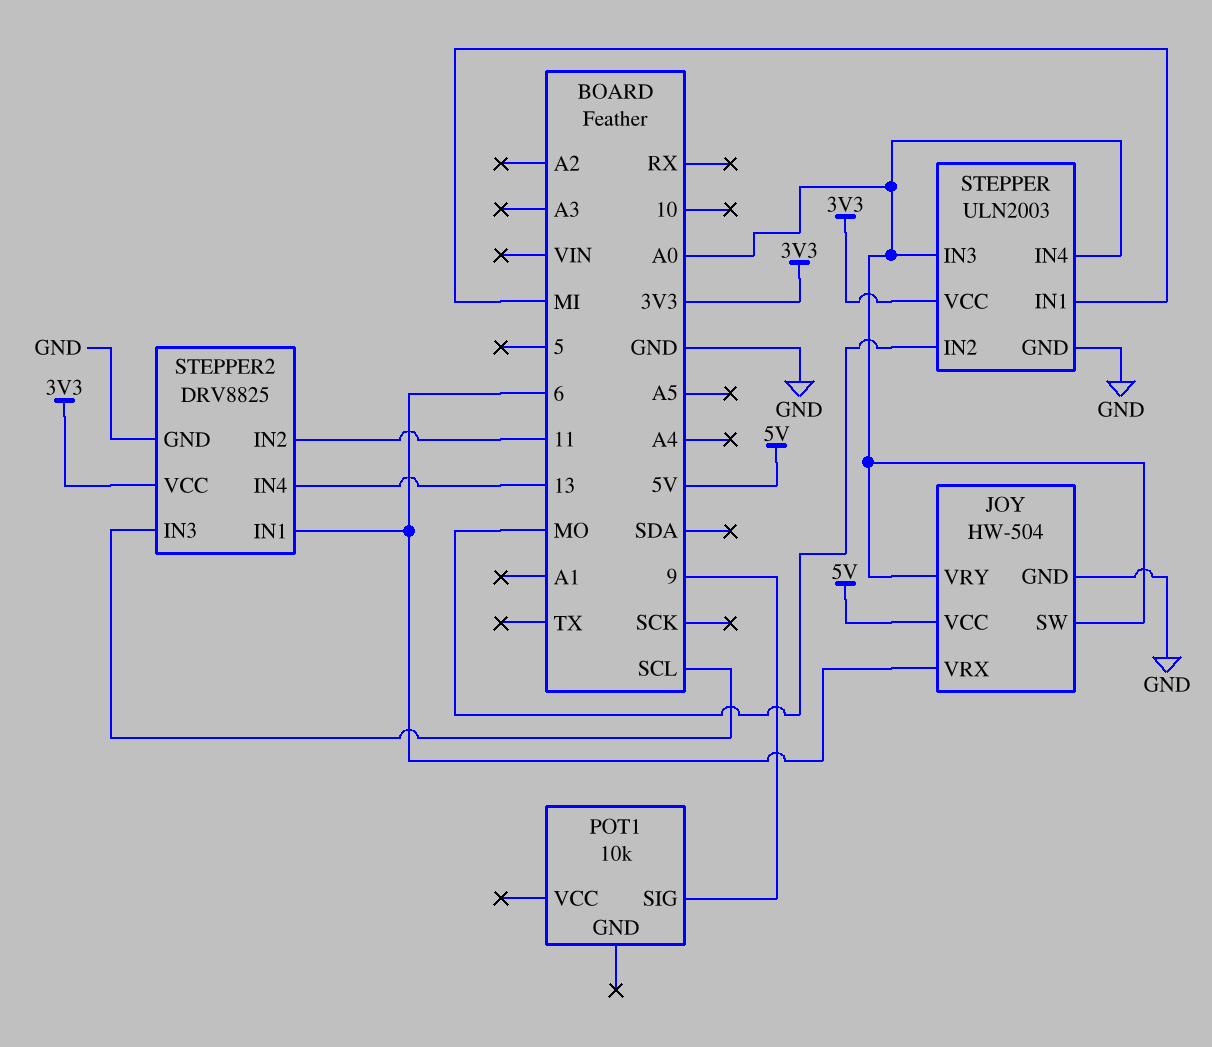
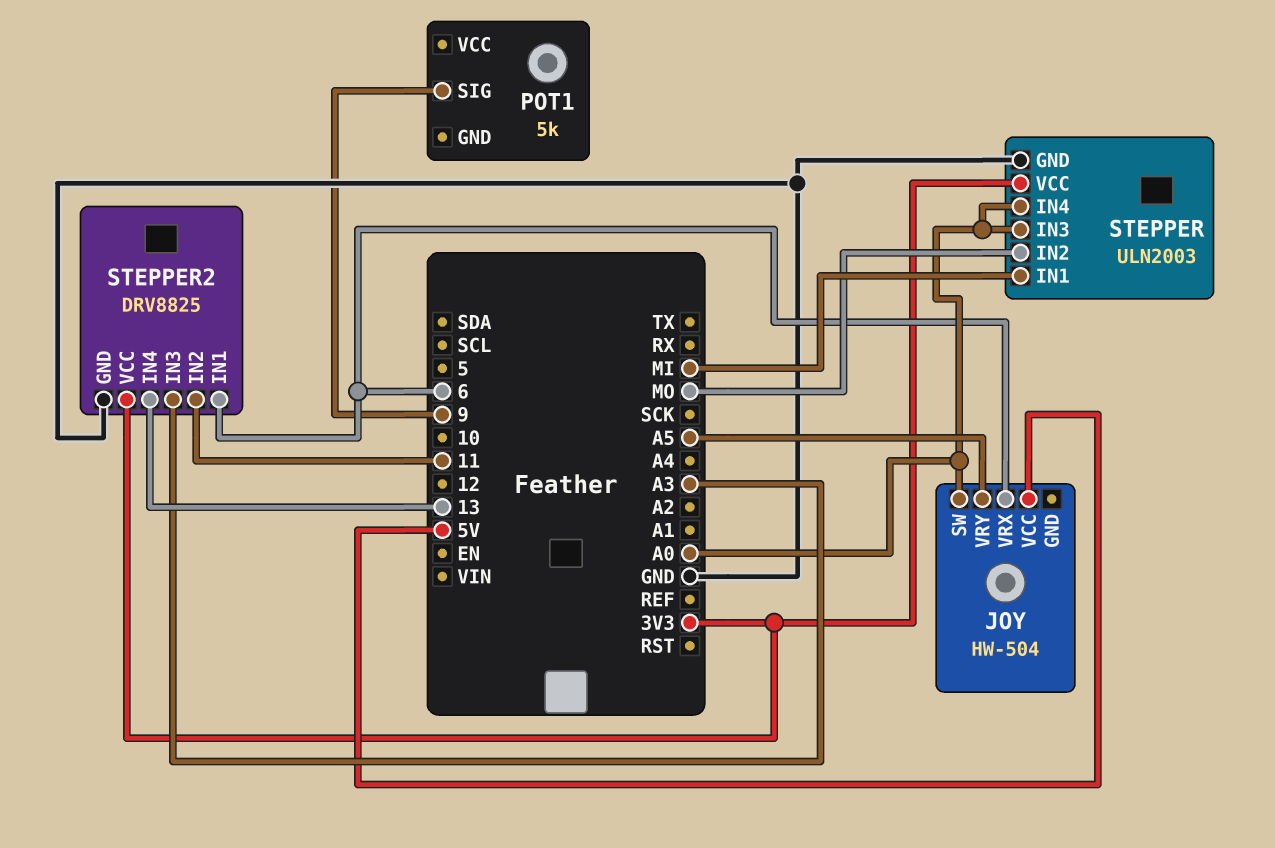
JOY pin GND: GND -> none
JOY pin VRY: A0 -> A5
POT1: 10k -> 5k
STEPPER2 pin IN3: SCL -> A3

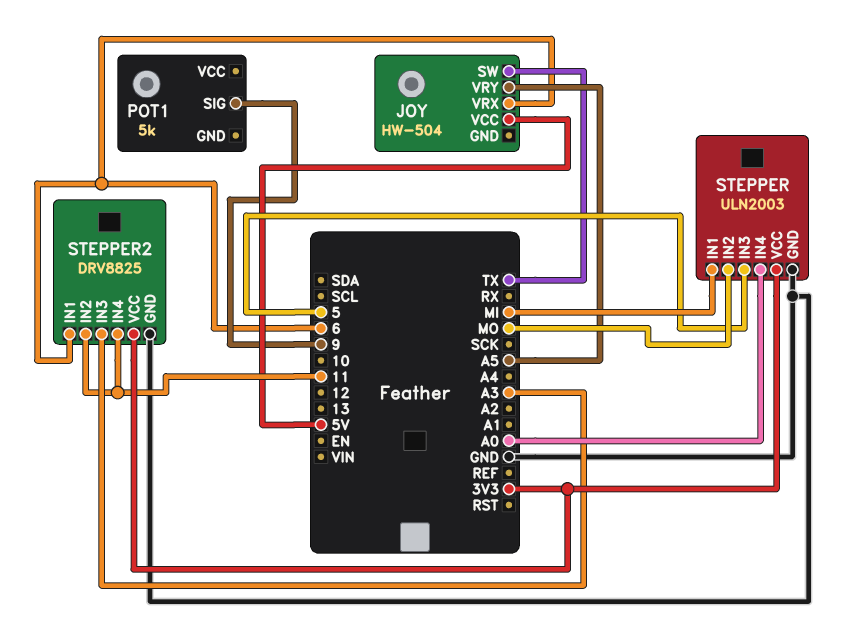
JOY pin SW: A0 -> TX
STEPPER pin IN3: A0 -> 5
STEPPER2 pin IN4: 13 -> 11

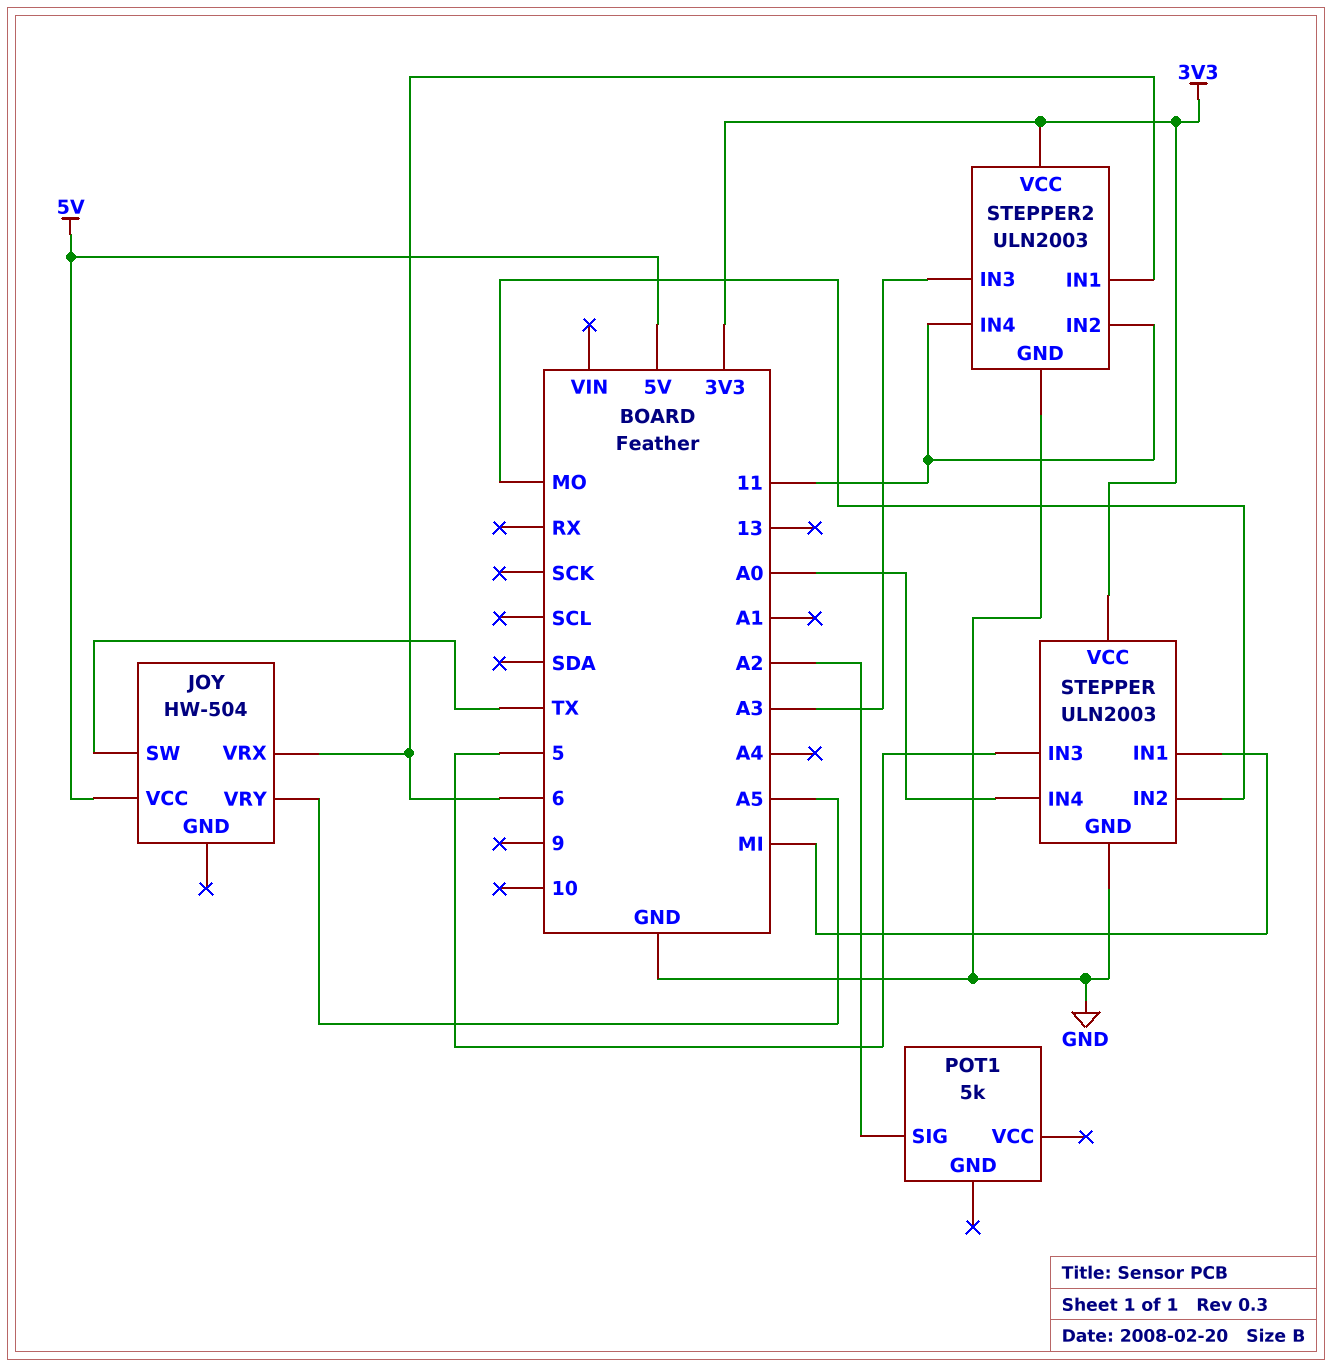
POT1 pin SIG: 9 -> A2
STEPPER2: DRV8825 -> ULN2003

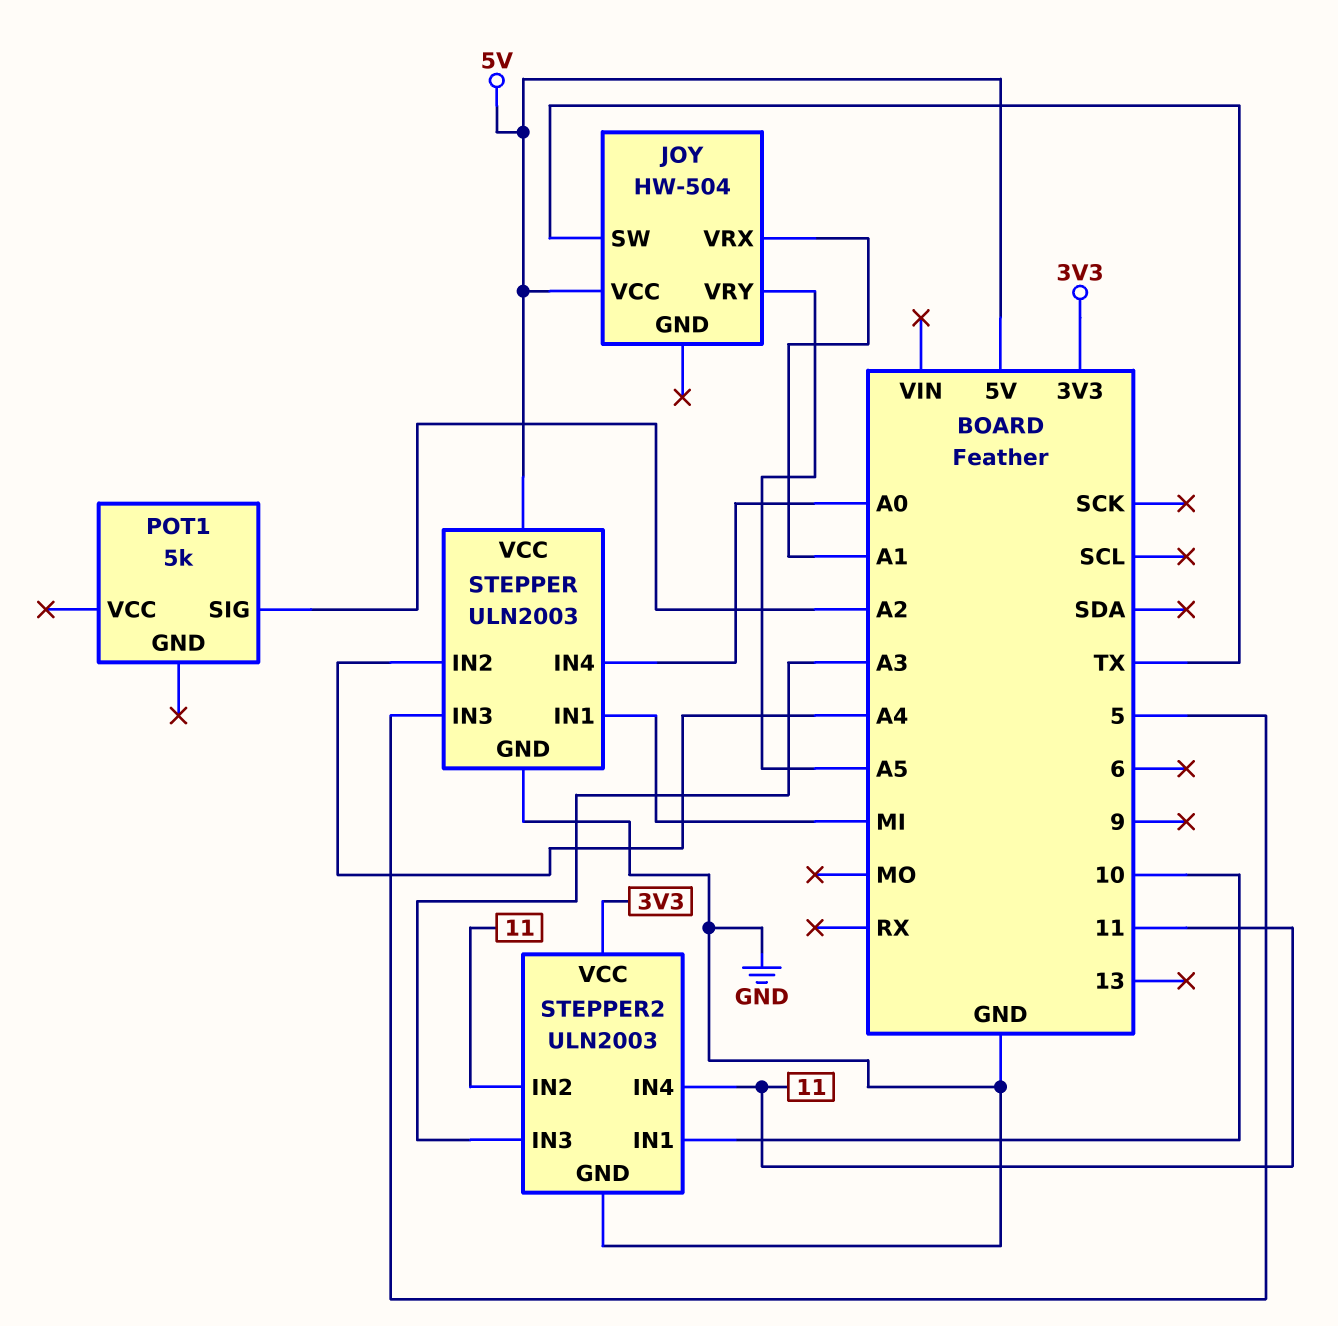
JOY pin VRX: 6 -> A1
STEPPER pin IN2: MO -> A4
STEPPER pin VCC: 3V3 -> 5V
STEPPER2 pin IN1: 6 -> 10

